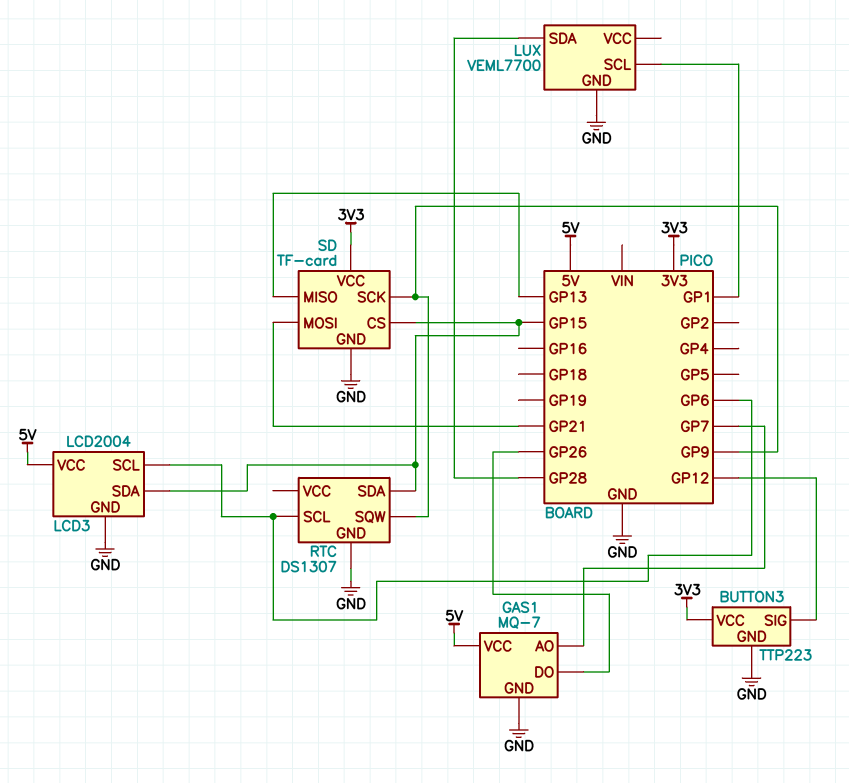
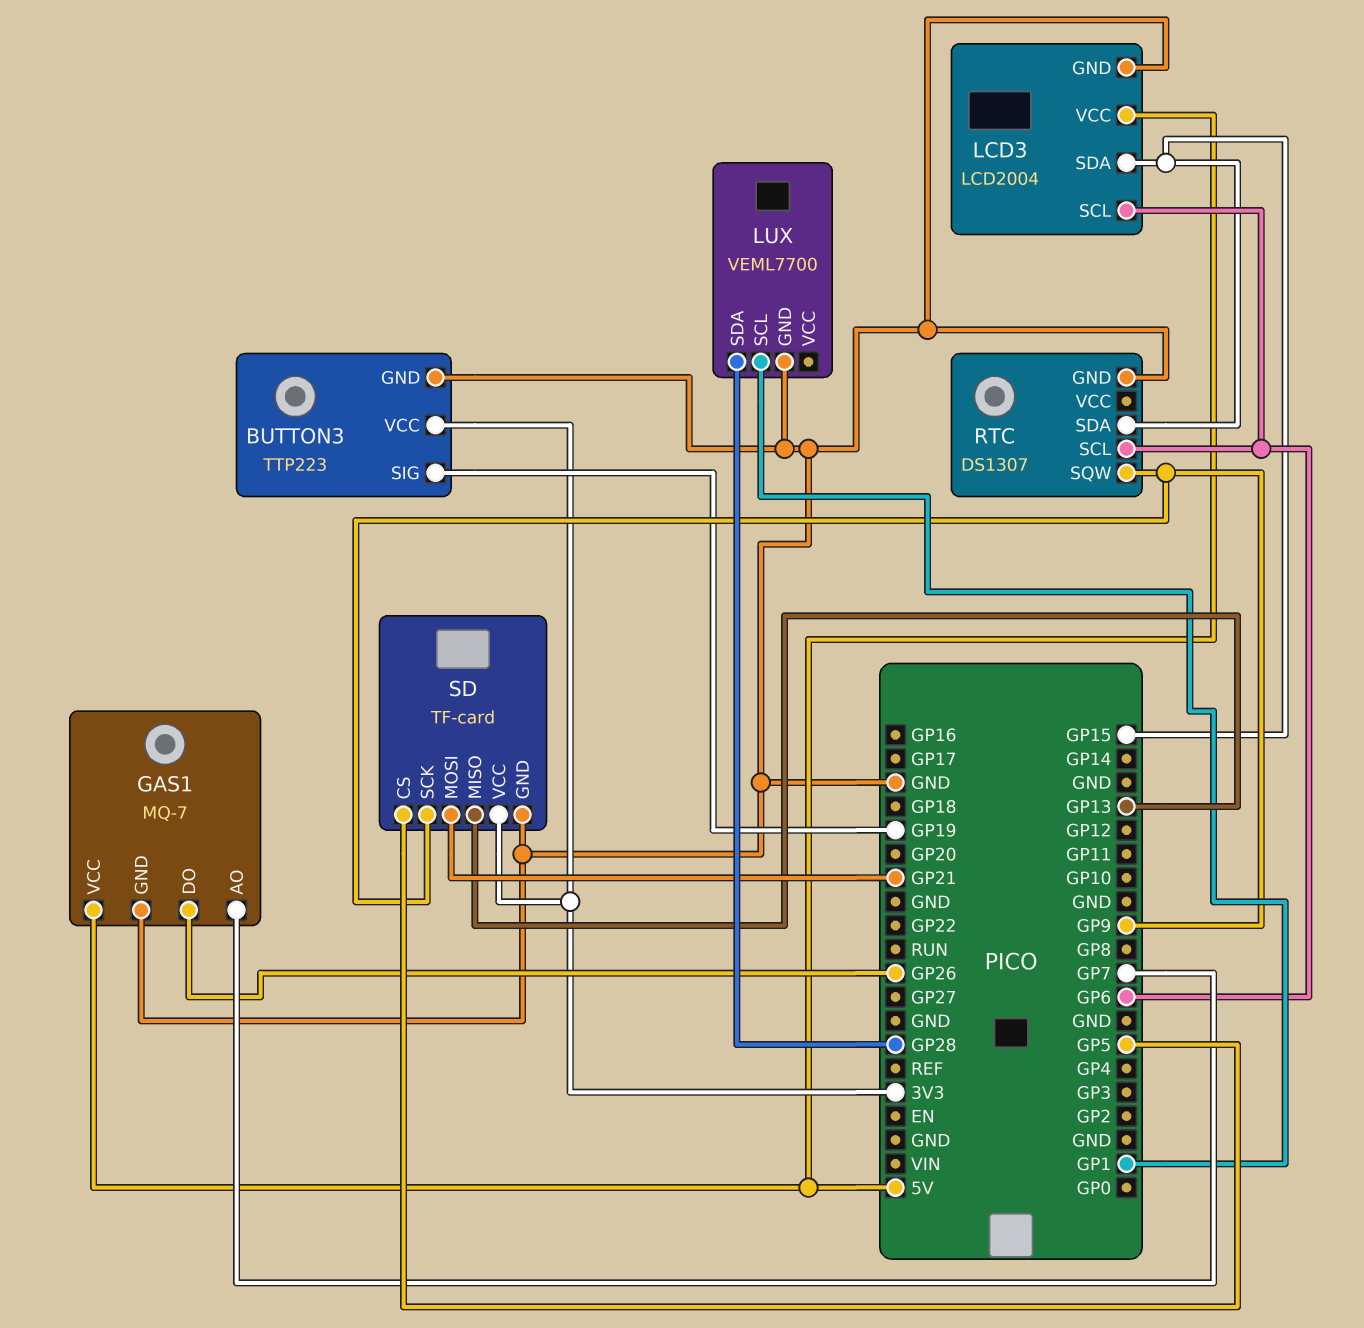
BUTTON3 pin SIG: GP12 -> GP19
SD pin CS: GP15 -> GP5

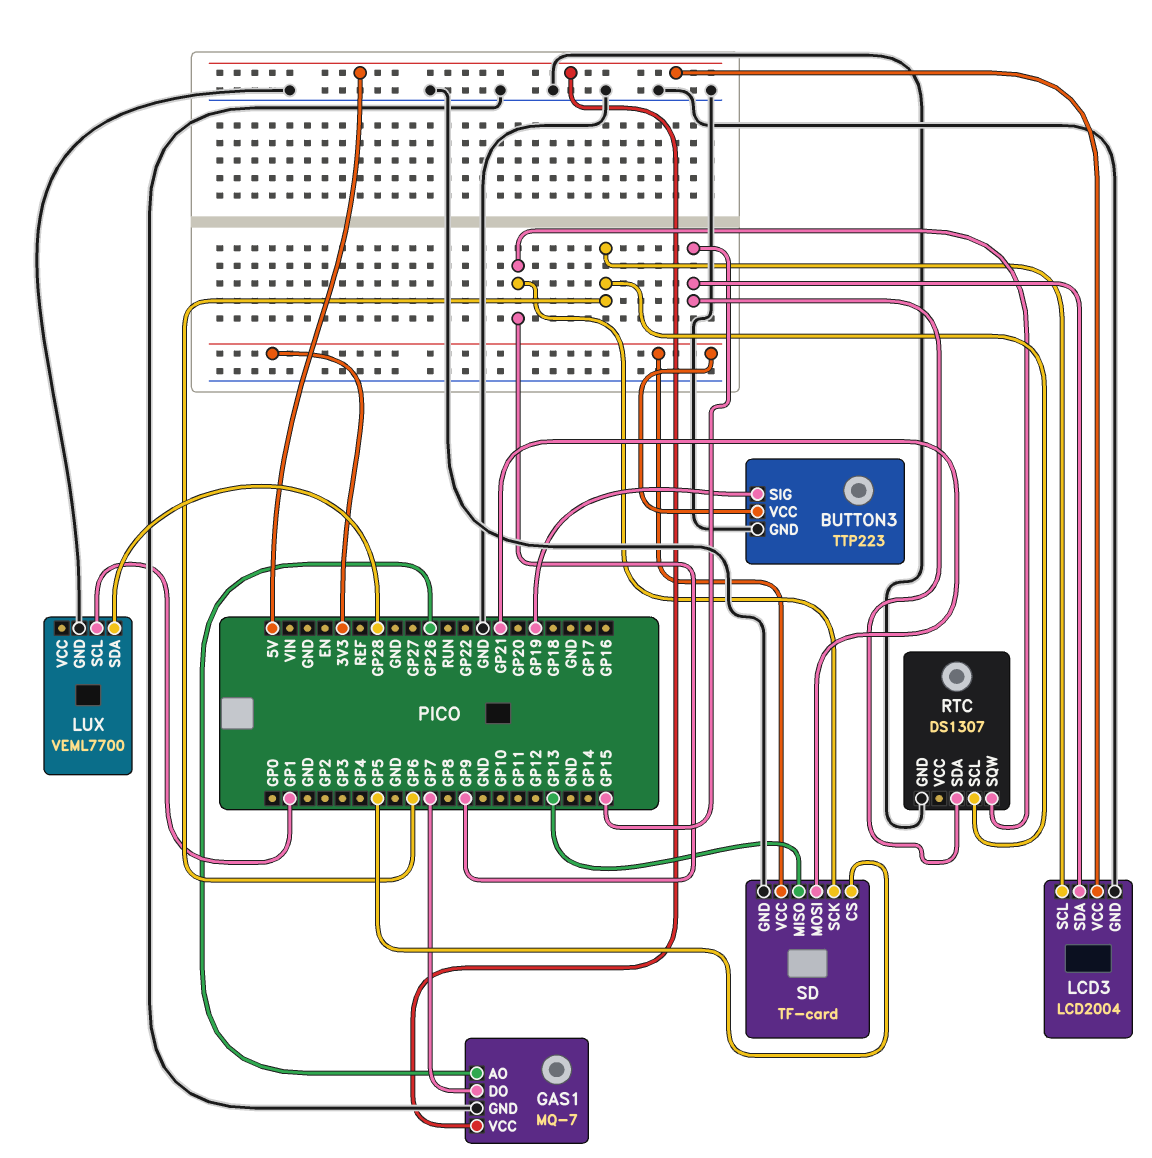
GAS1 pin AO: GP7 -> GP26
GAS1 pin DO: GP26 -> GP7

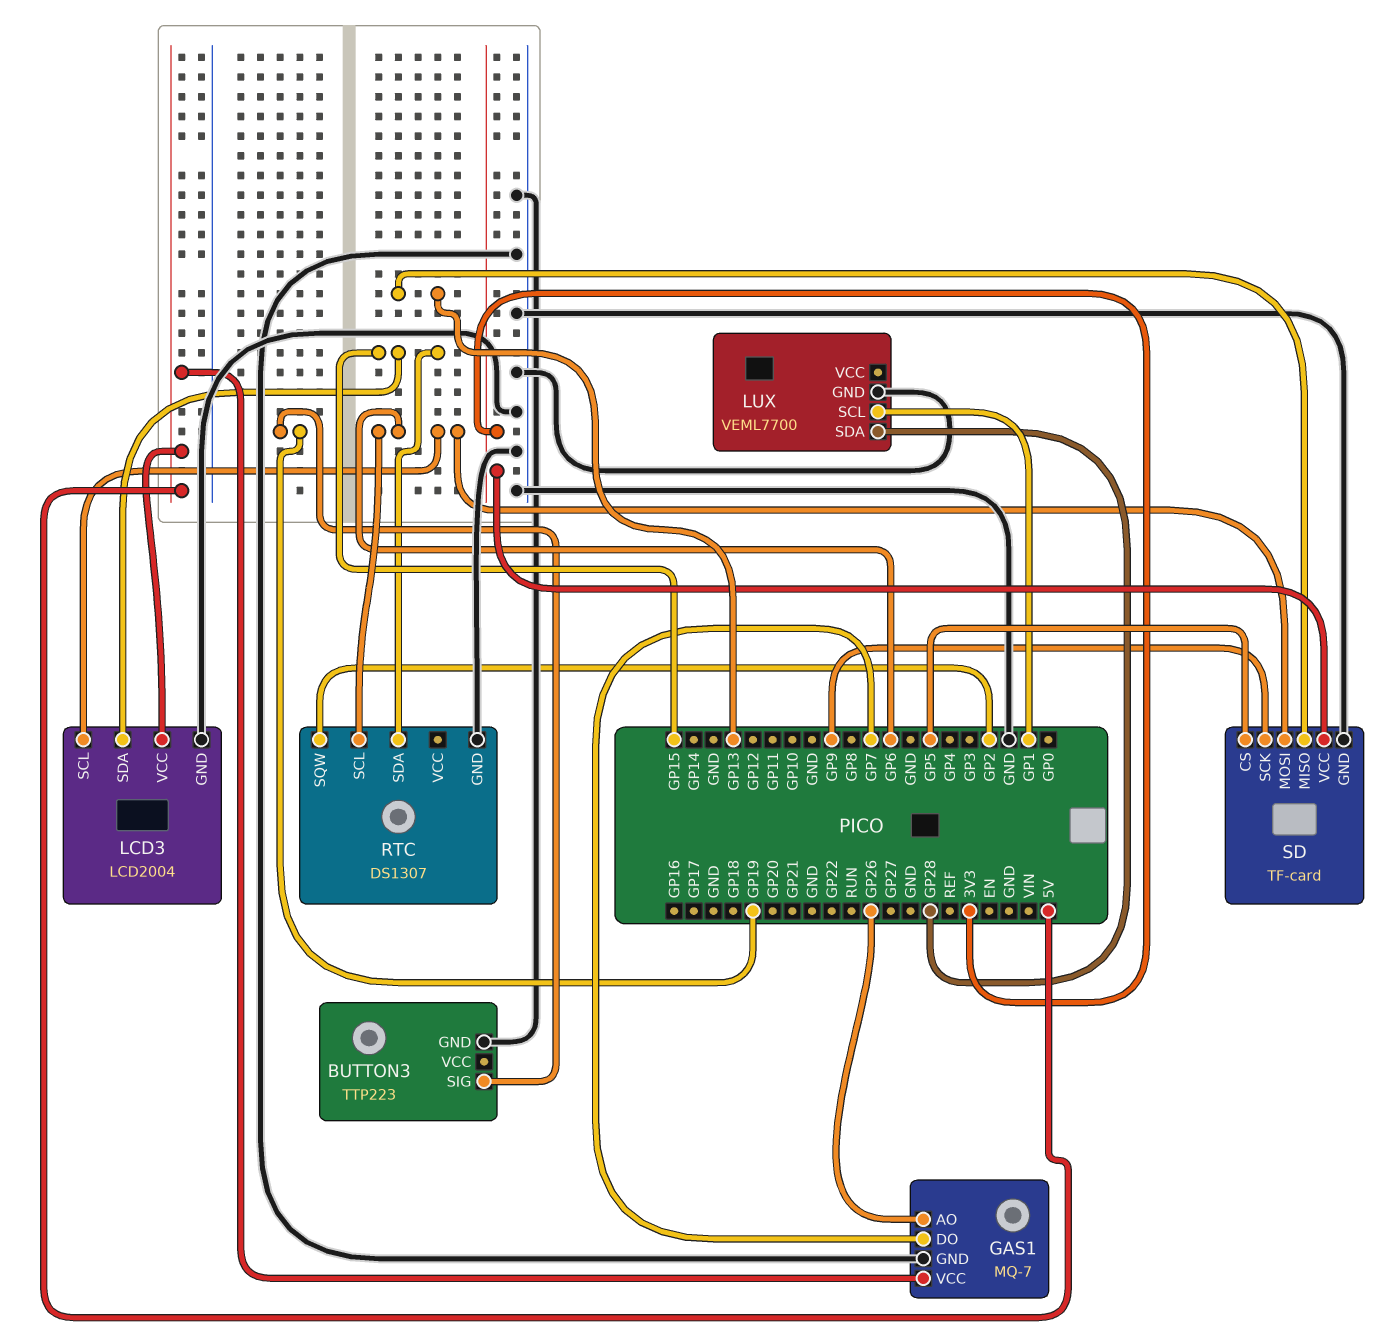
BUTTON3 pin VCC: 3V3 -> none
RTC pin SQW: GP9 -> GP2
SD pin MOSI: GP21 -> GP6

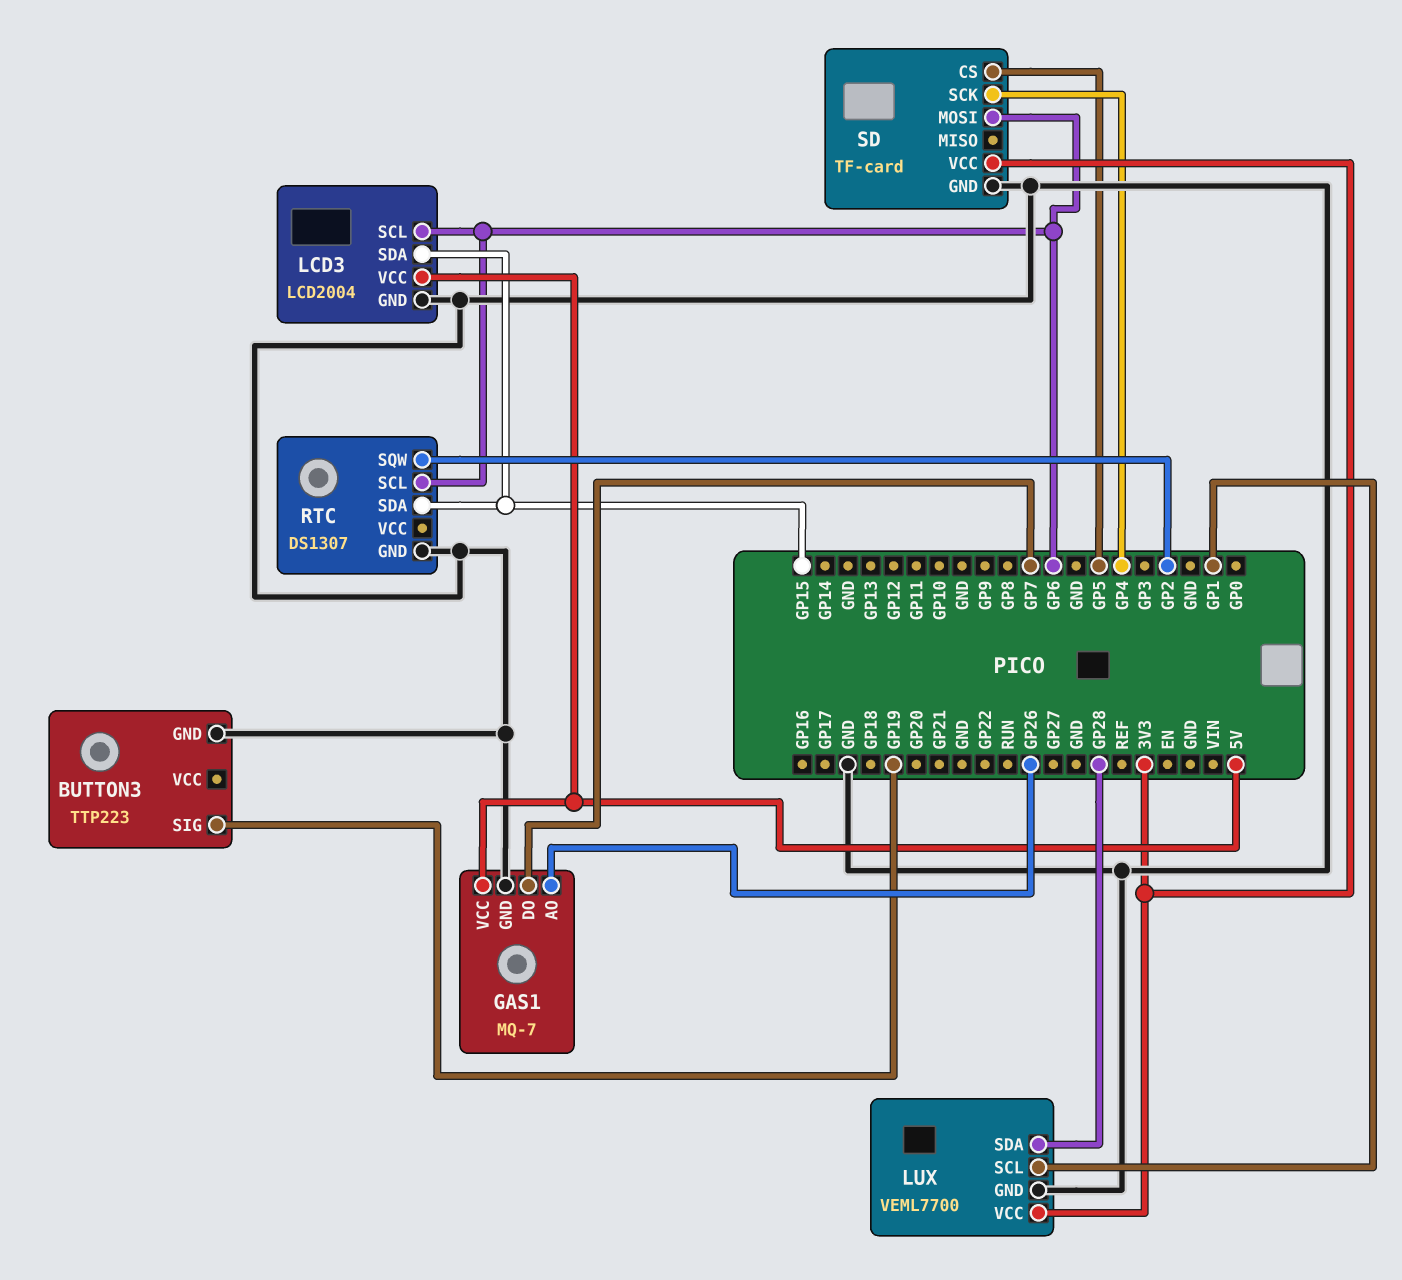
LUX pin VCC: none -> 3V3
SD pin MISO: GP13 -> none
SD pin SCK: GP9 -> GP4

